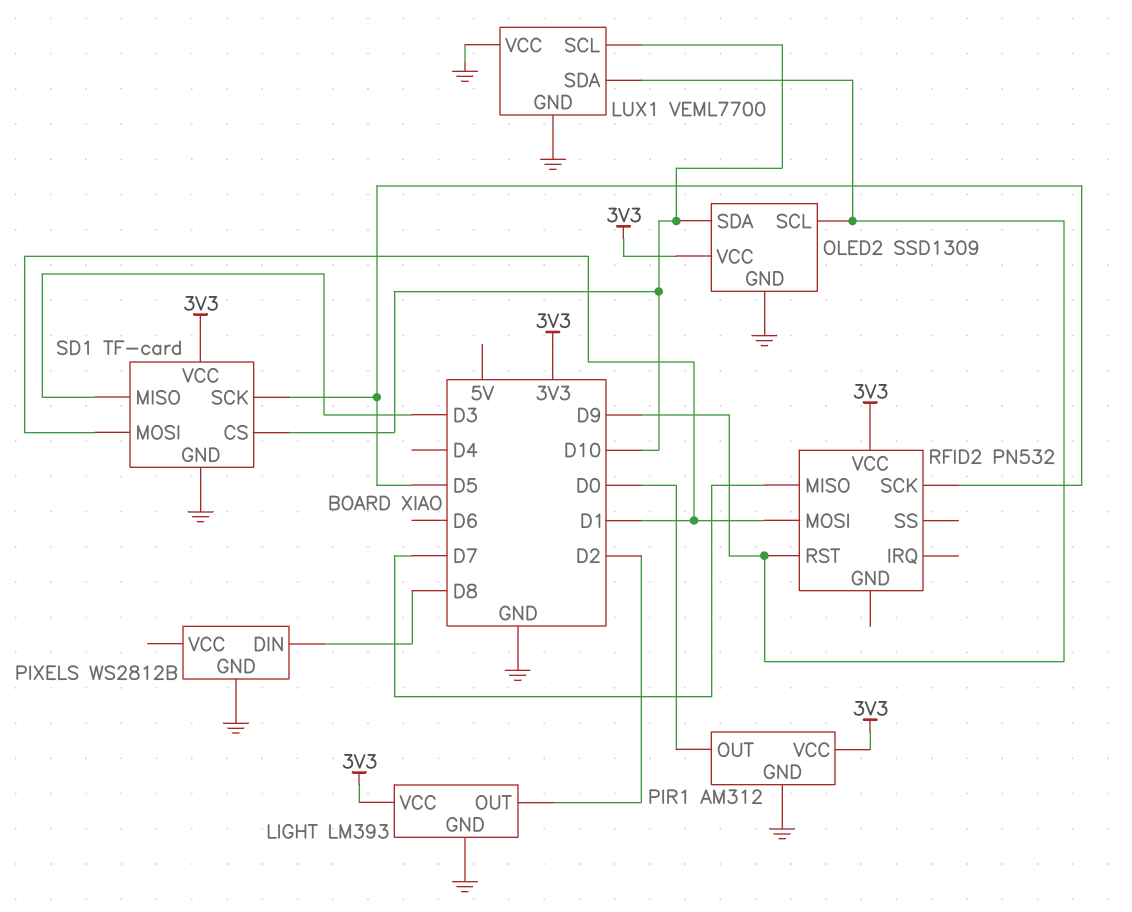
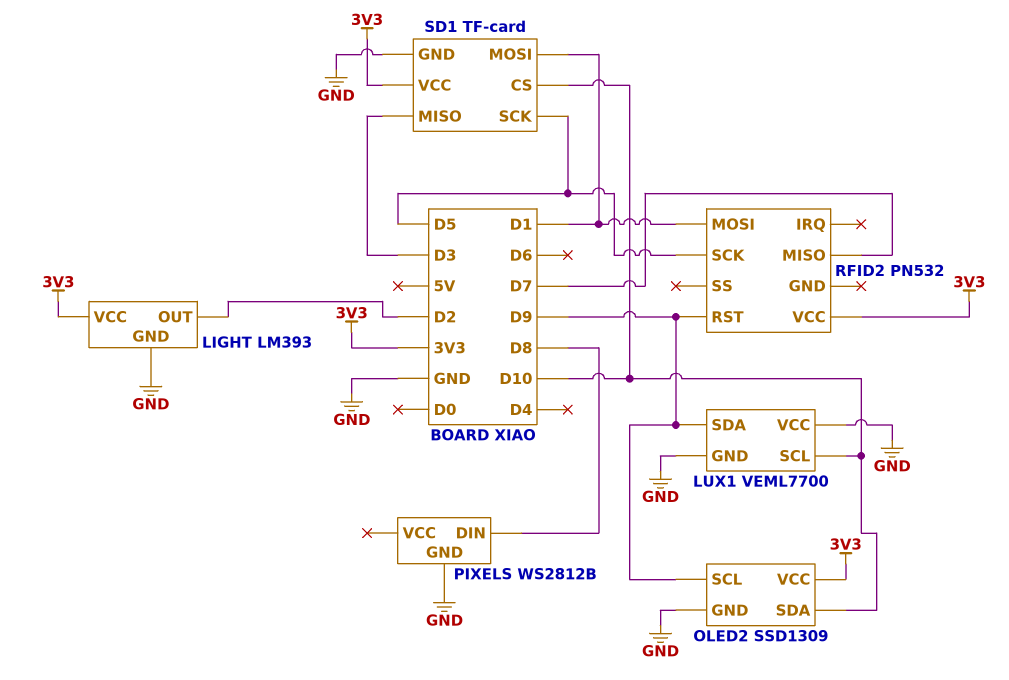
PIR1: AM312 -> none
PIR1 pin GND: GND -> none
PIR1 pin OUT: D0 -> none
PIR1 pin VCC: 3V3 -> none

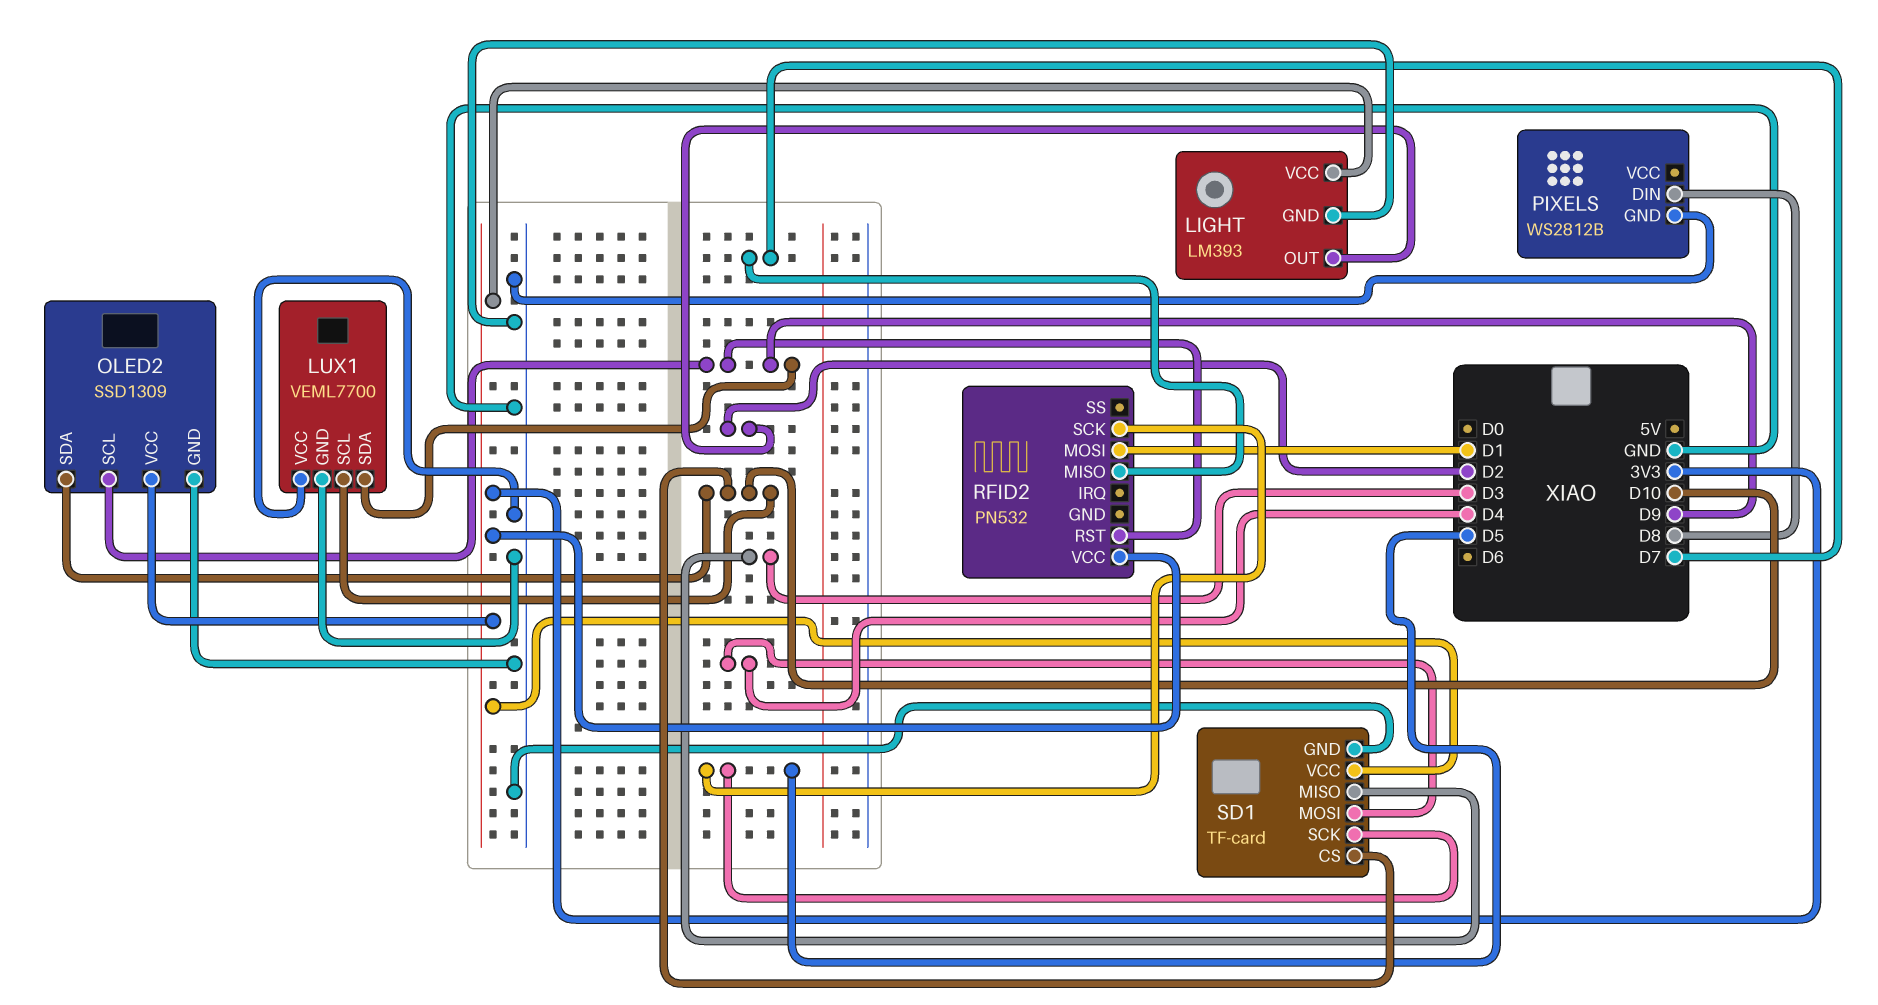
SD1 pin MOSI: D1 -> D4

